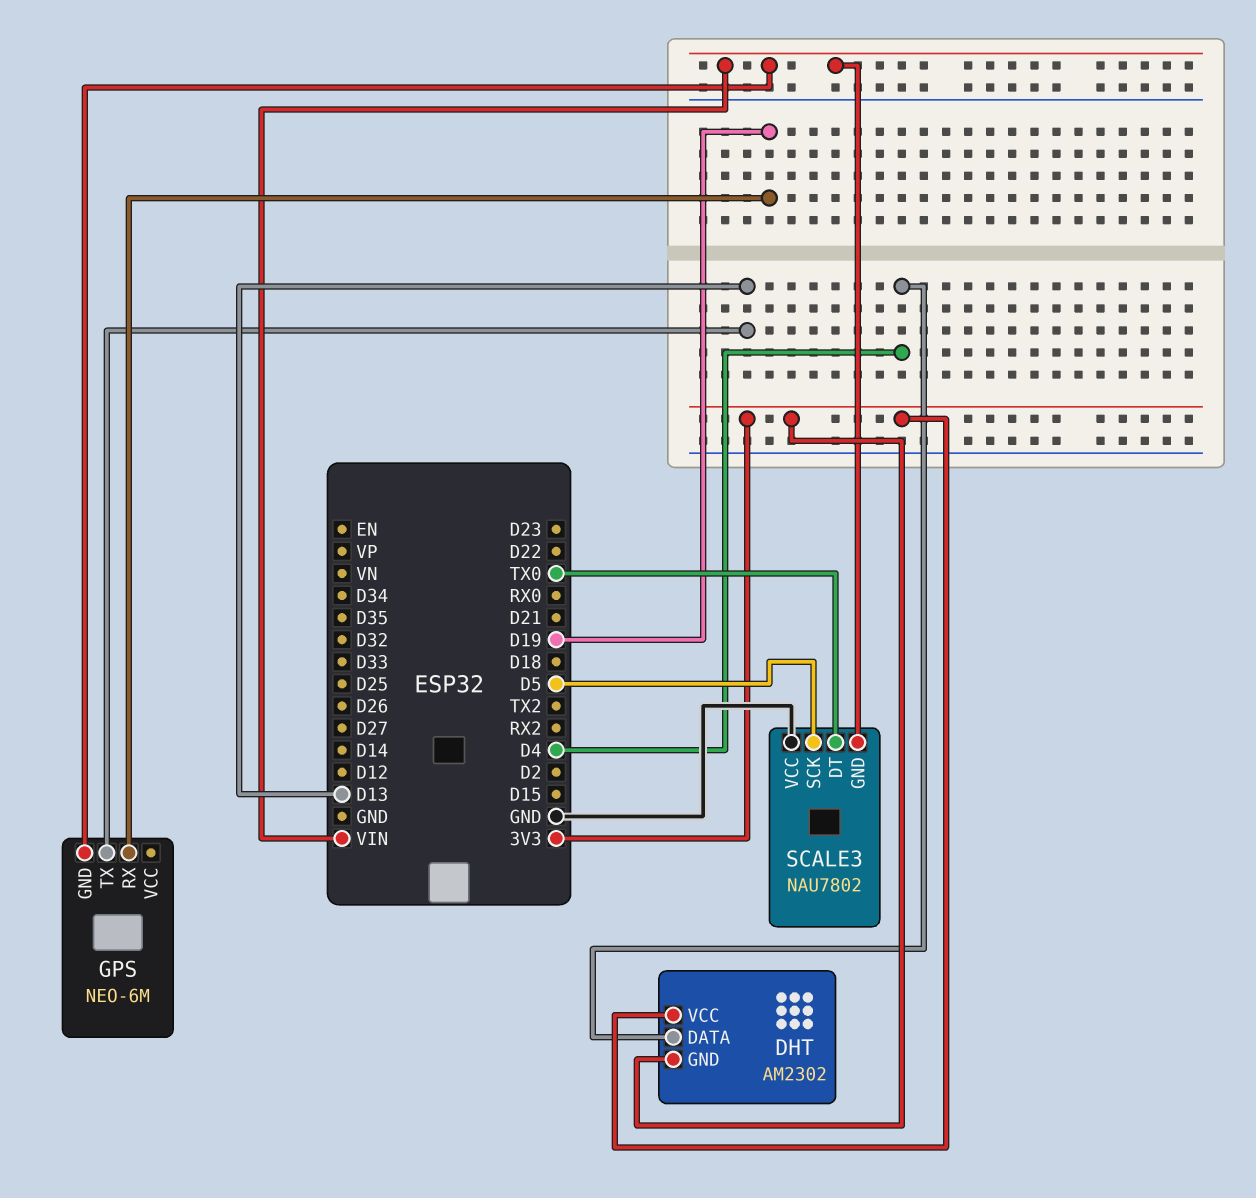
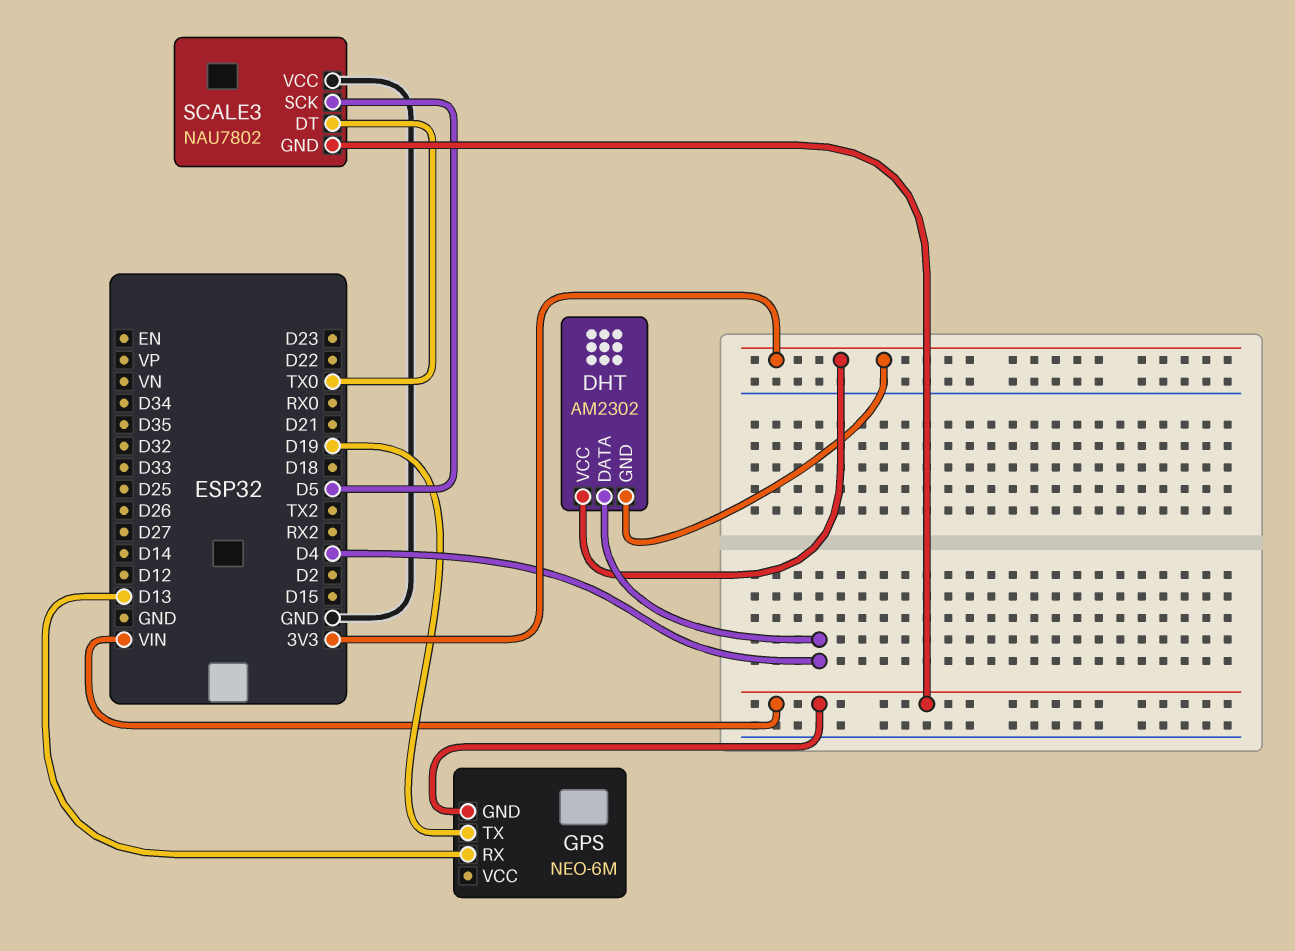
GPS pin RX: D19 -> D13
GPS pin TX: D13 -> D19

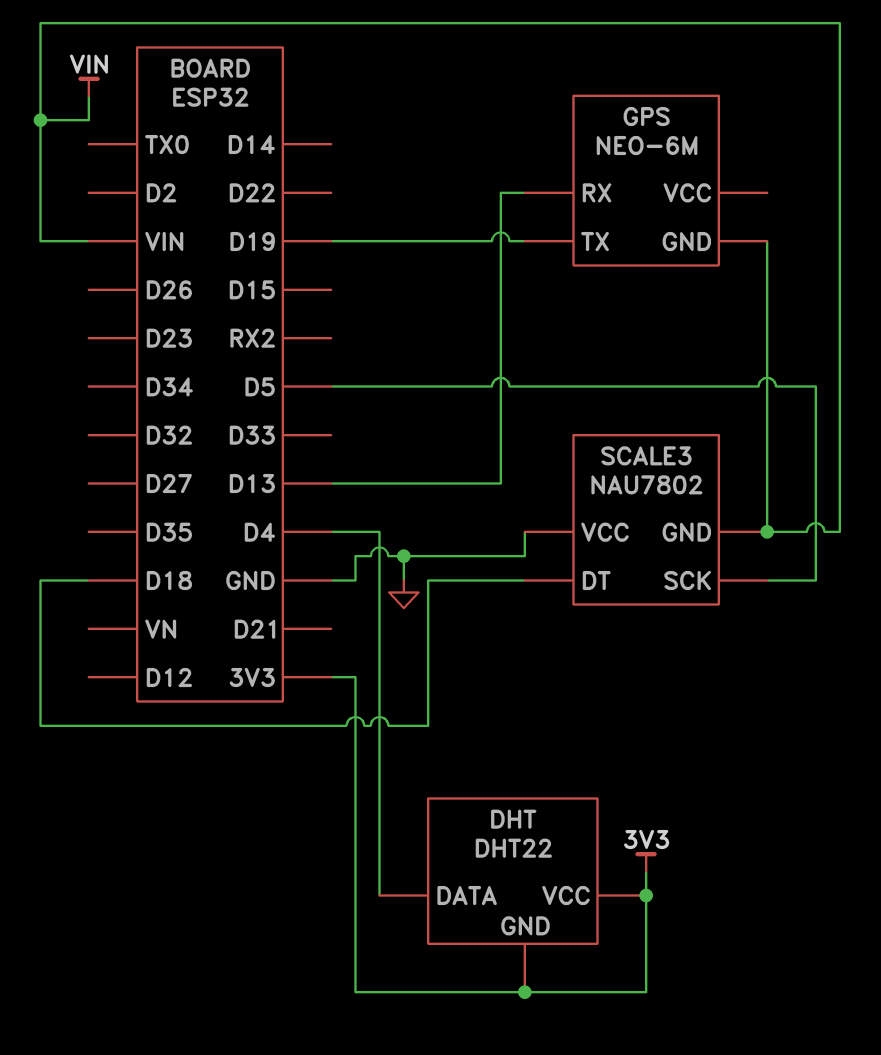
DHT: AM2302 -> DHT22
SCALE3 pin DT: TX0 -> D18

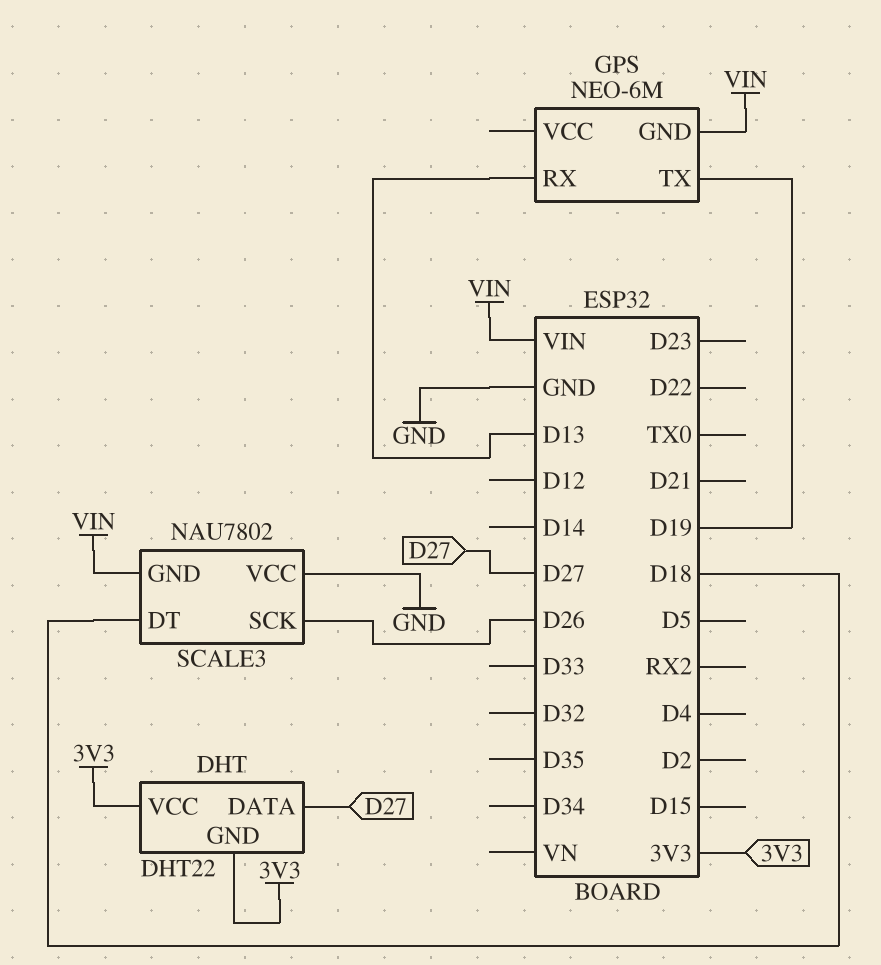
DHT pin DATA: D4 -> D27
SCALE3 pin SCK: D5 -> D26

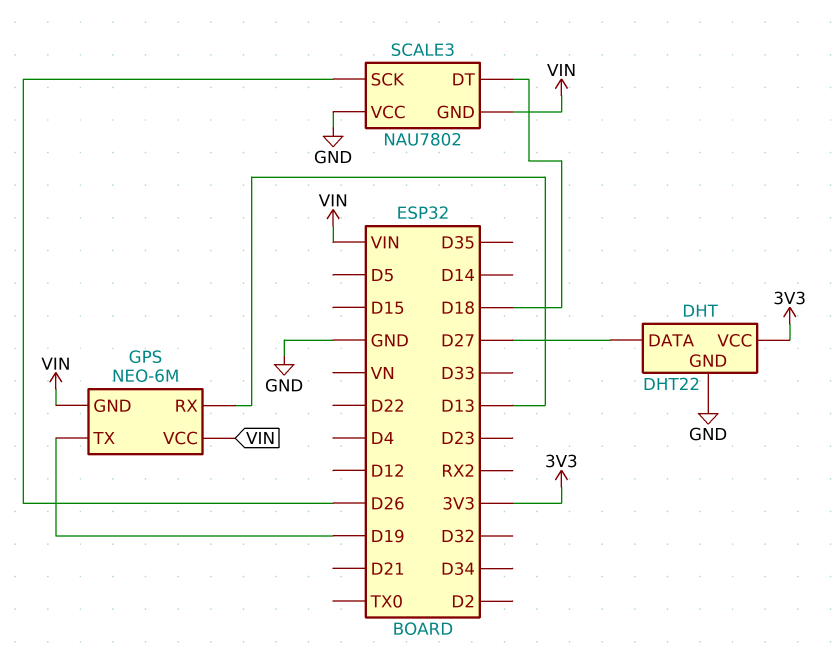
DHT pin GND: 3V3 -> GND
GPS pin VCC: none -> VIN

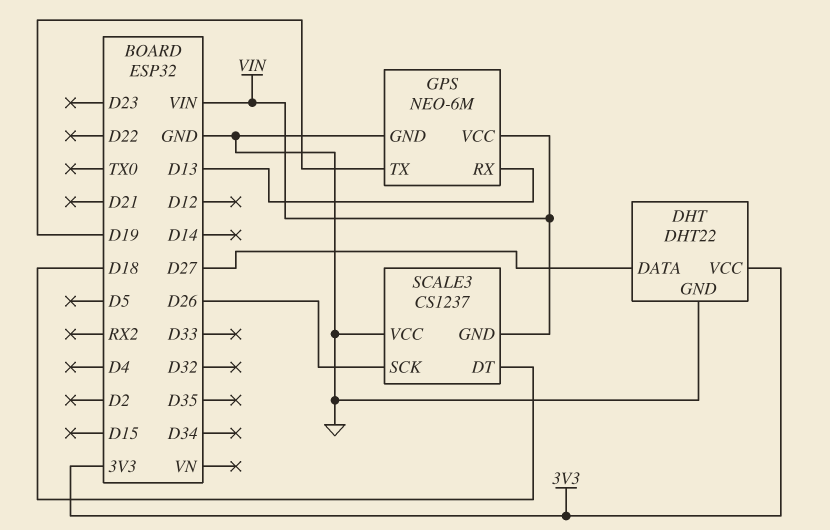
GPS pin GND: VIN -> GND
SCALE3: NAU7802 -> CS1237

